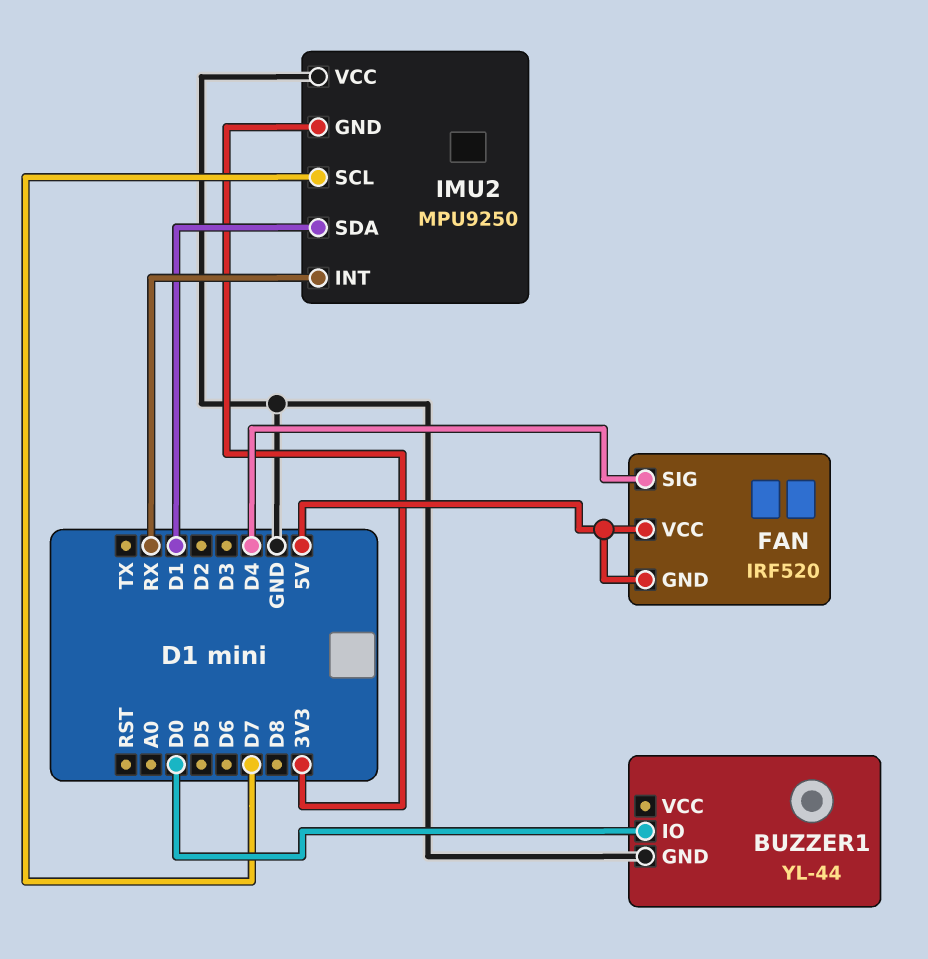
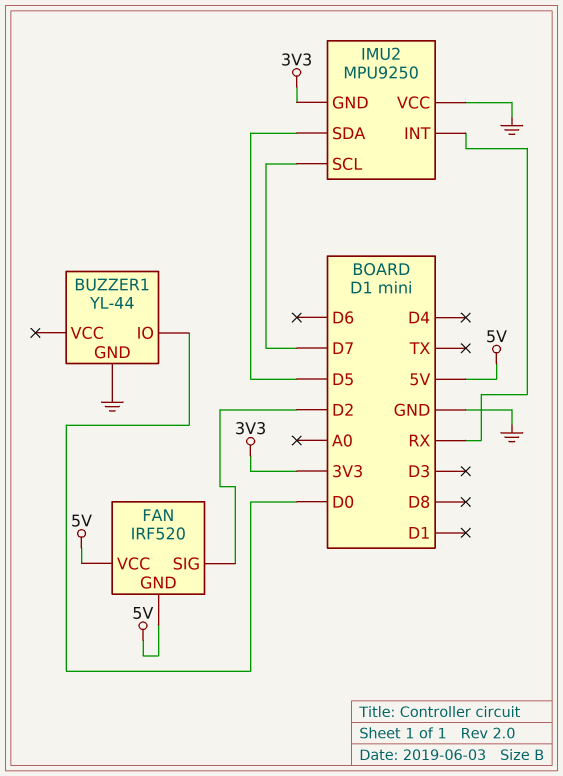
FAN pin SIG: D4 -> D2
IMU2 pin SDA: D1 -> D5

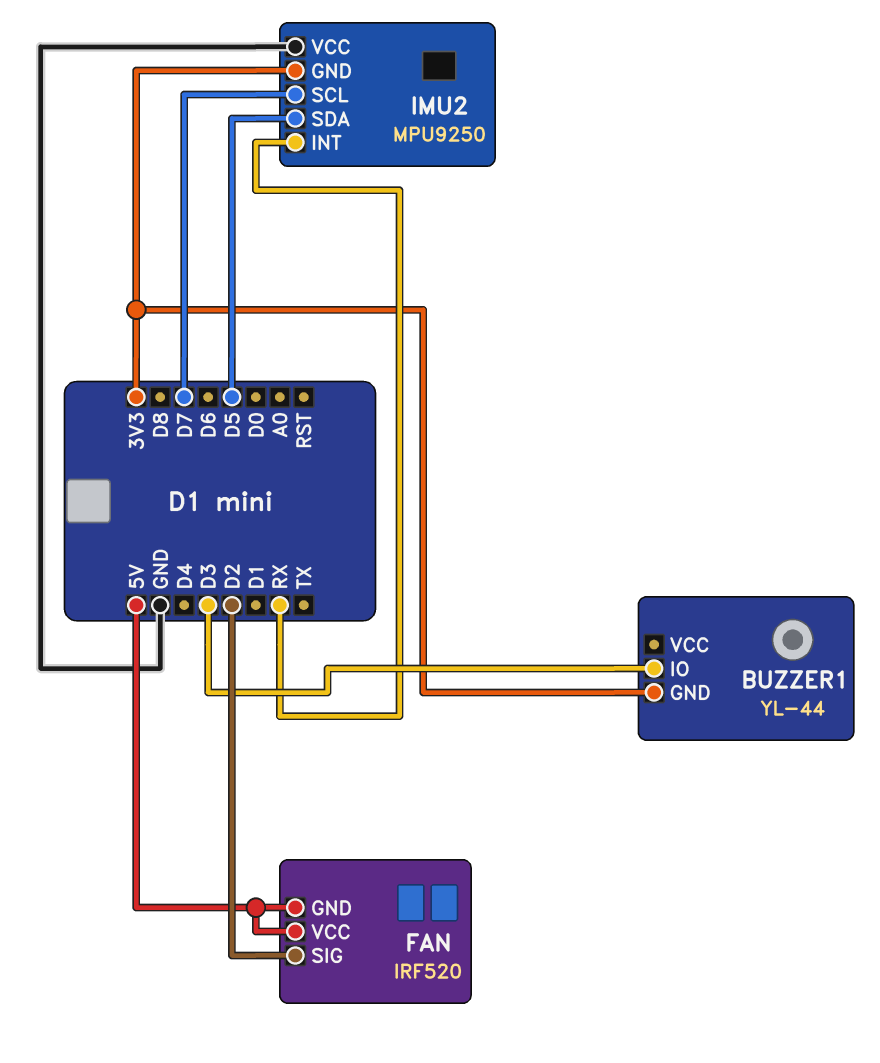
BUZZER1 pin GND: GND -> 3V3
BUZZER1 pin IO: D0 -> D3

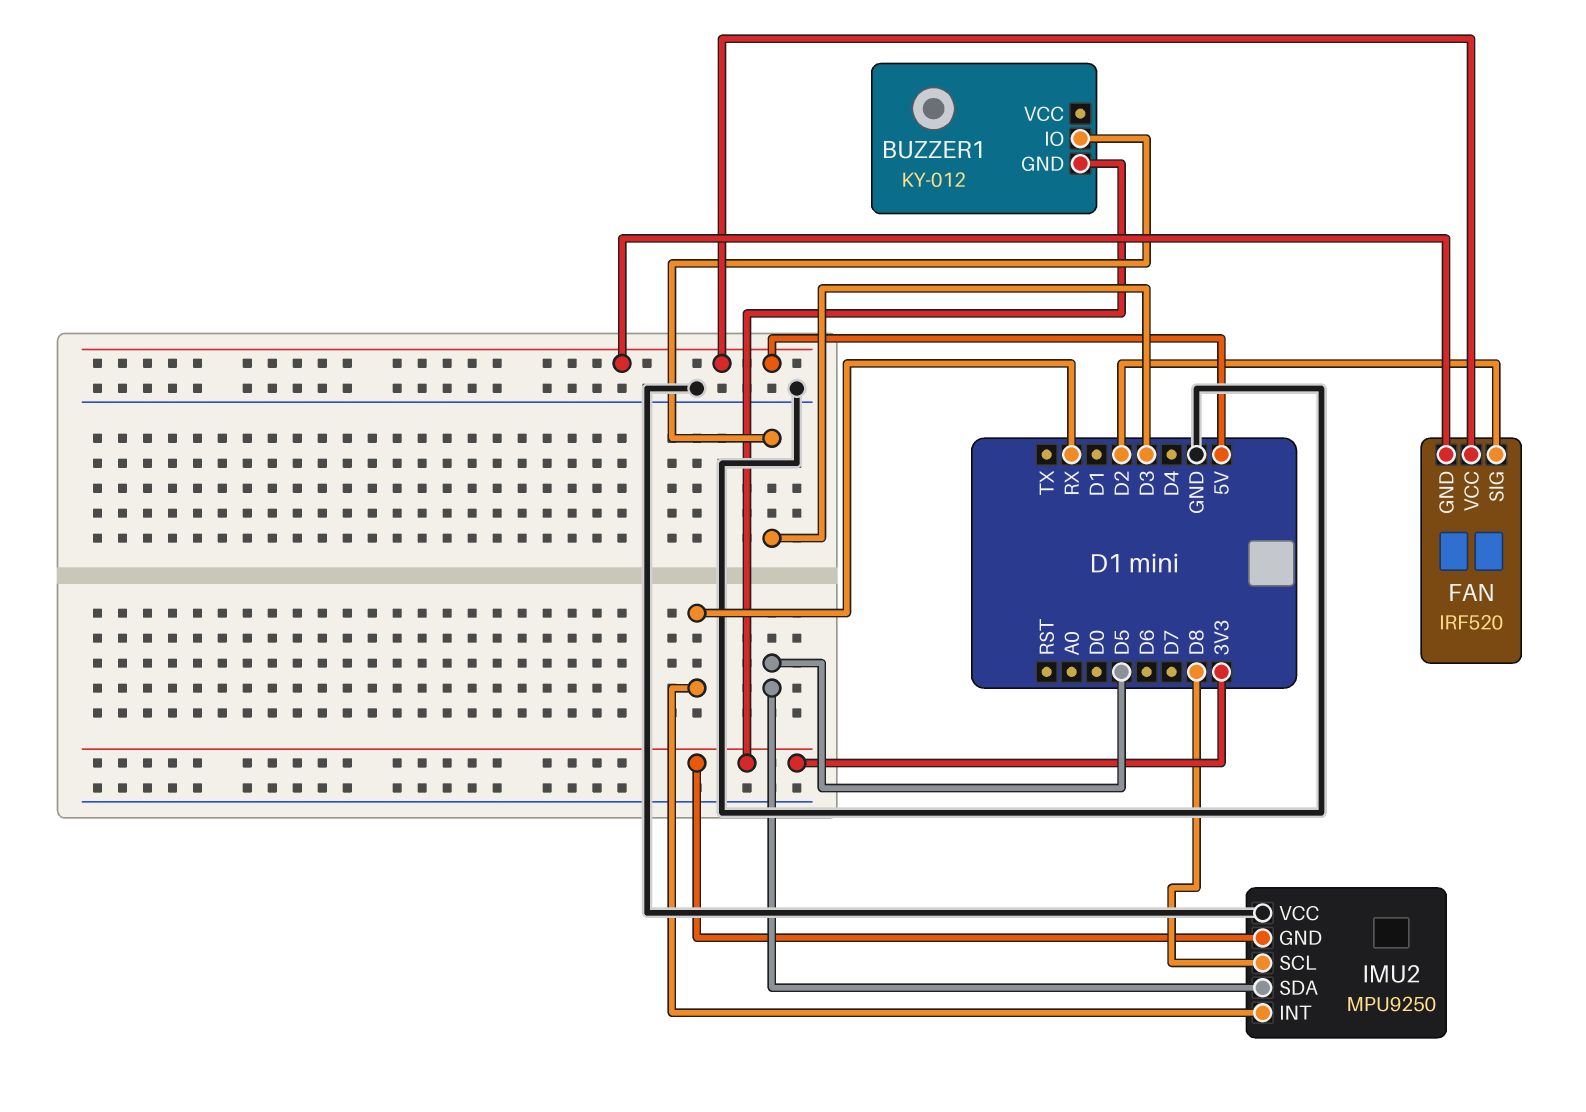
BUZZER1: YL-44 -> KY-012
IMU2 pin SCL: D7 -> D8

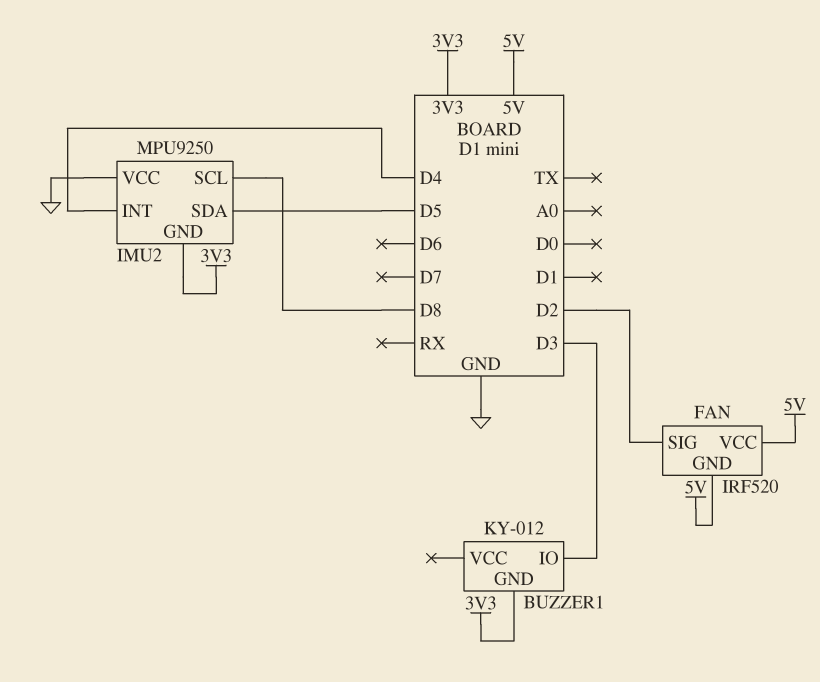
IMU2 pin INT: RX -> D4

